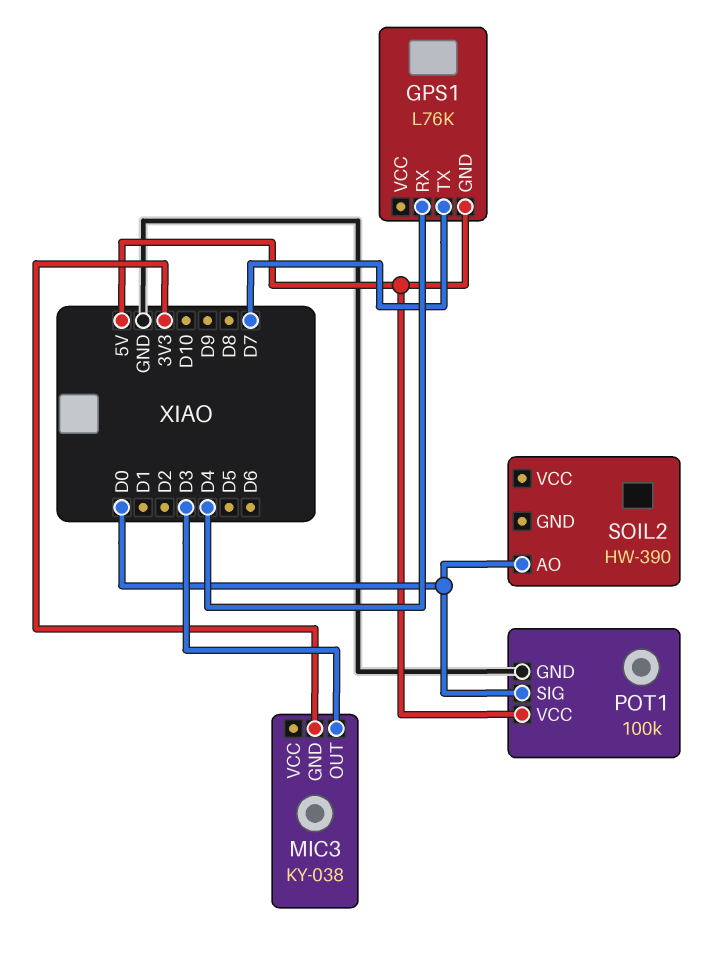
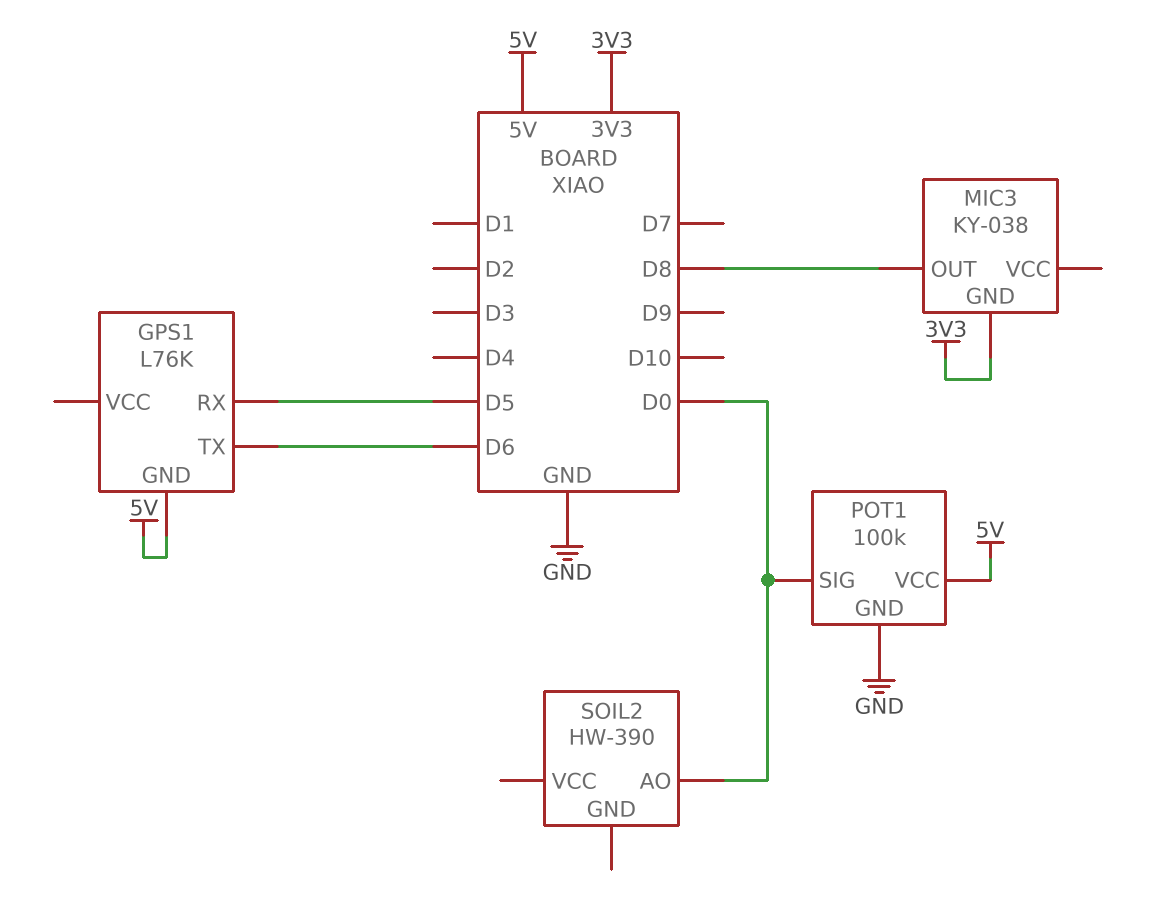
GPS1 pin RX: D4 -> D5
GPS1 pin TX: D7 -> D6
MIC3 pin OUT: D3 -> D8

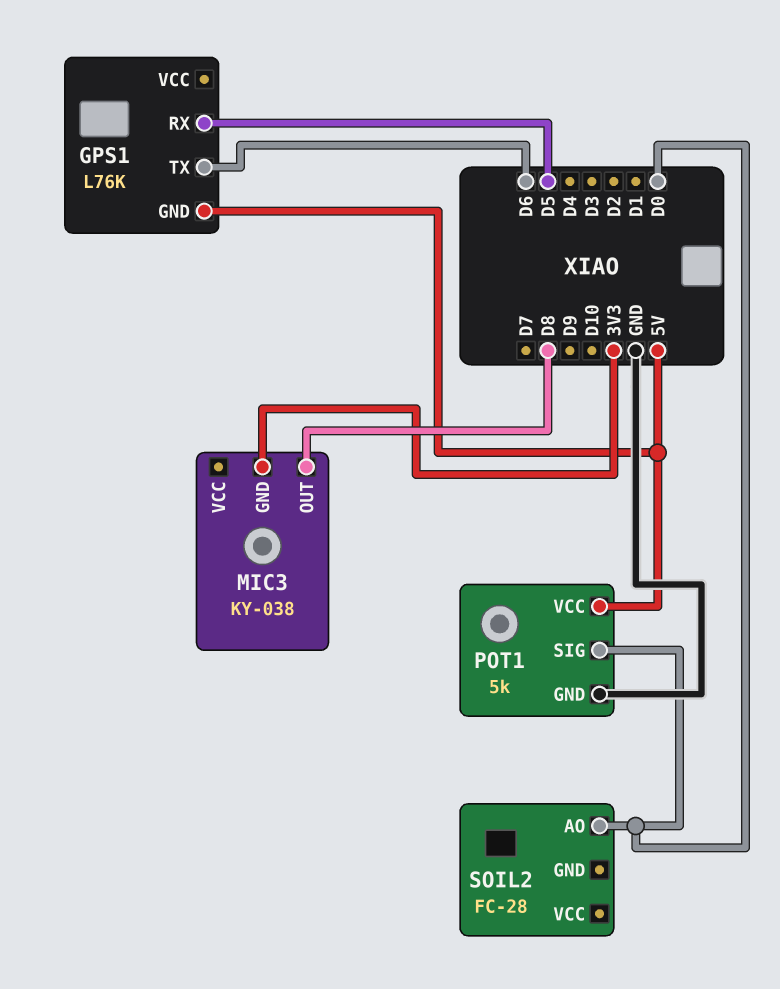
POT1: 100k -> 5k
SOIL2: HW-390 -> FC-28

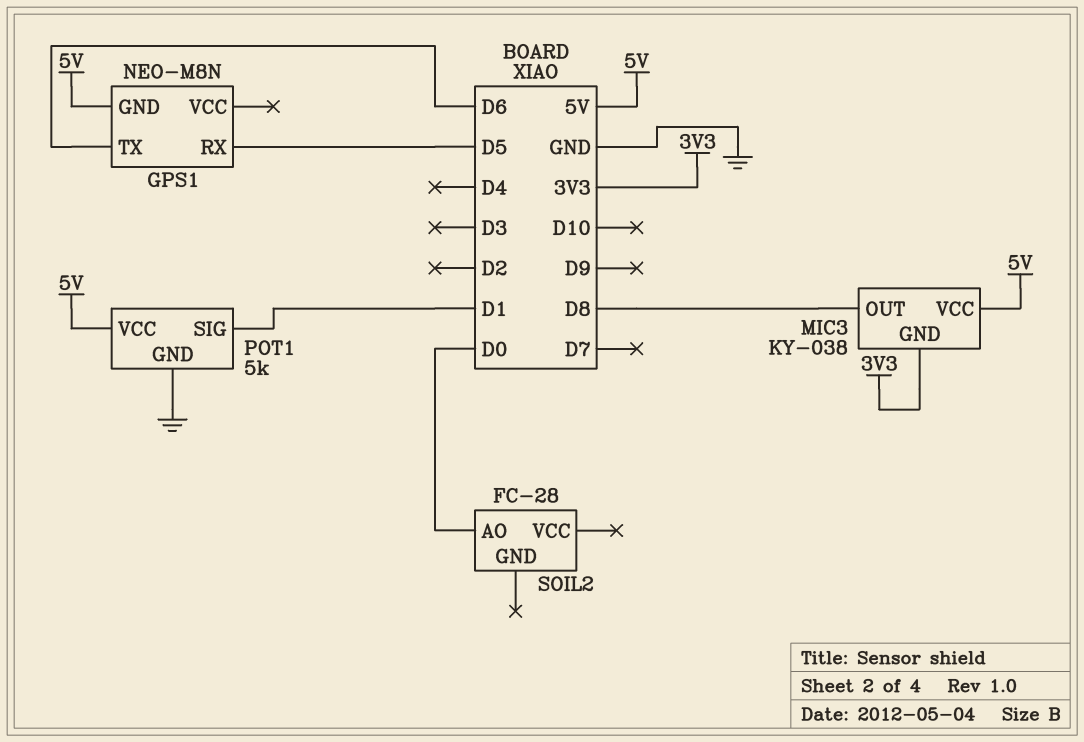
GPS1: L76K -> NEO-M8N
MIC3 pin VCC: none -> 5V
POT1 pin SIG: D0 -> D1

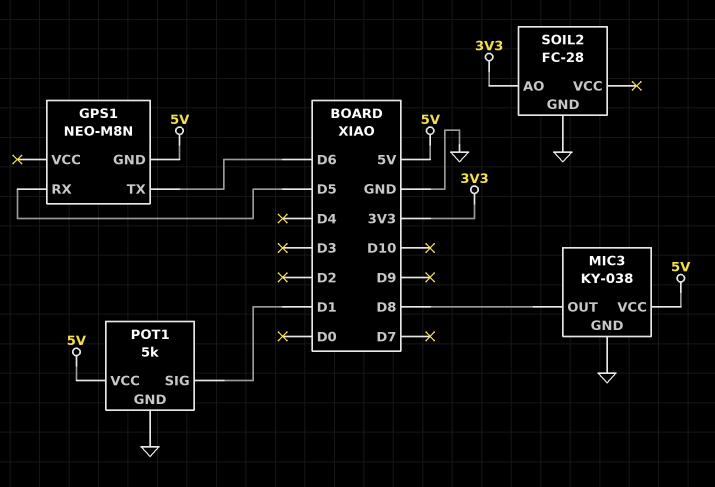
MIC3 pin GND: 3V3 -> GND
SOIL2 pin AO: D0 -> 3V3
SOIL2 pin GND: none -> GND

